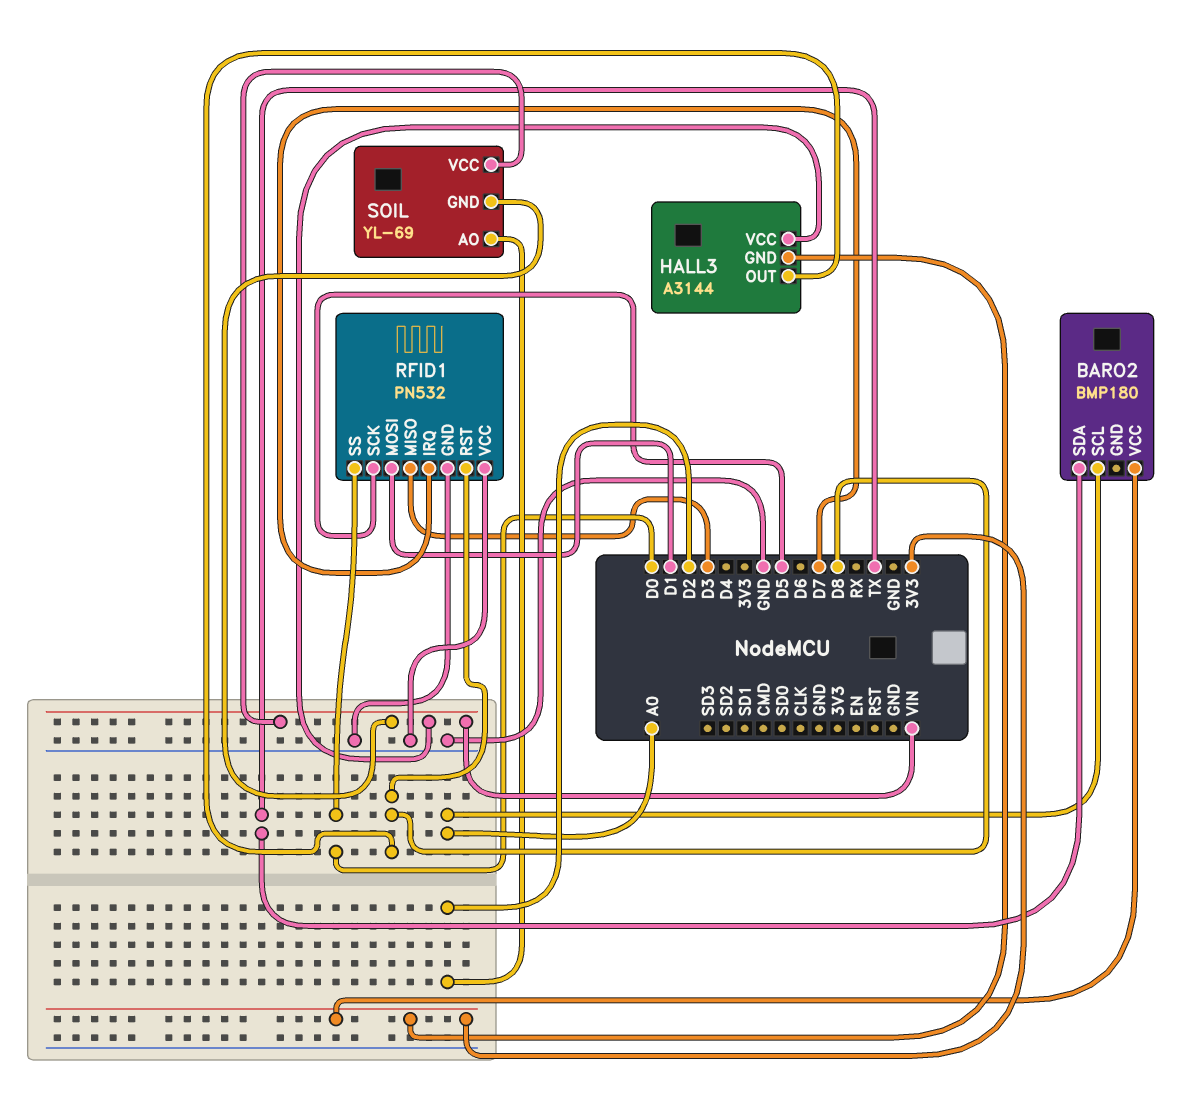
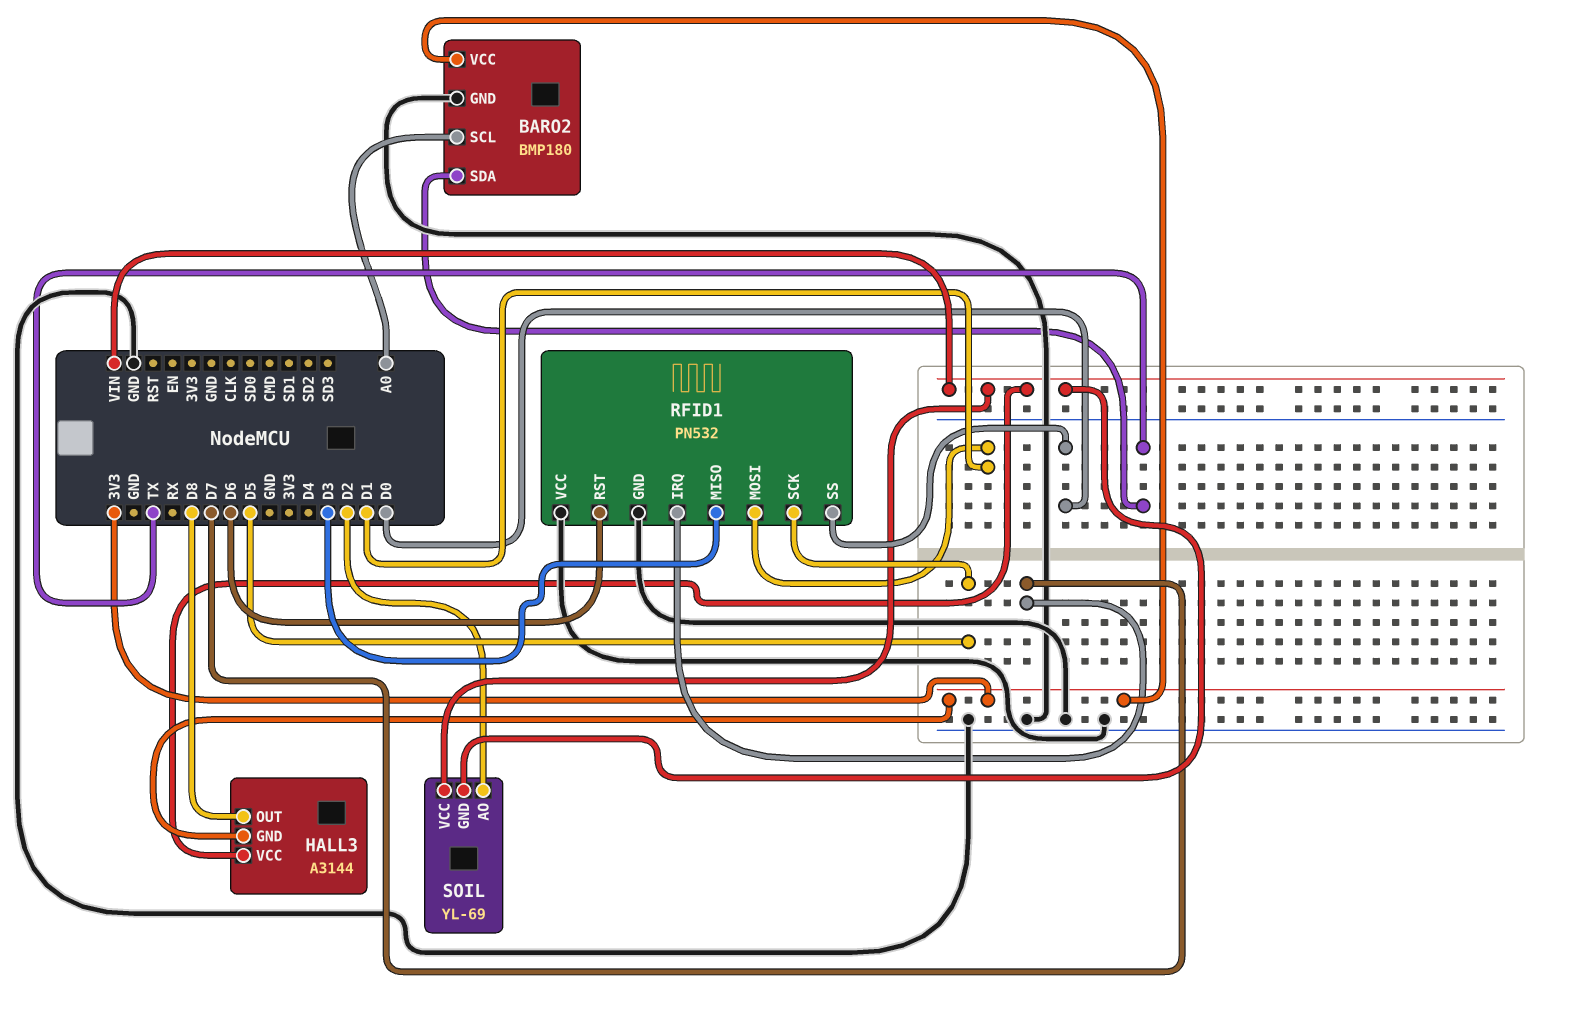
BARO2 pin GND: none -> GND
RFID1 pin RST: D8 -> D6

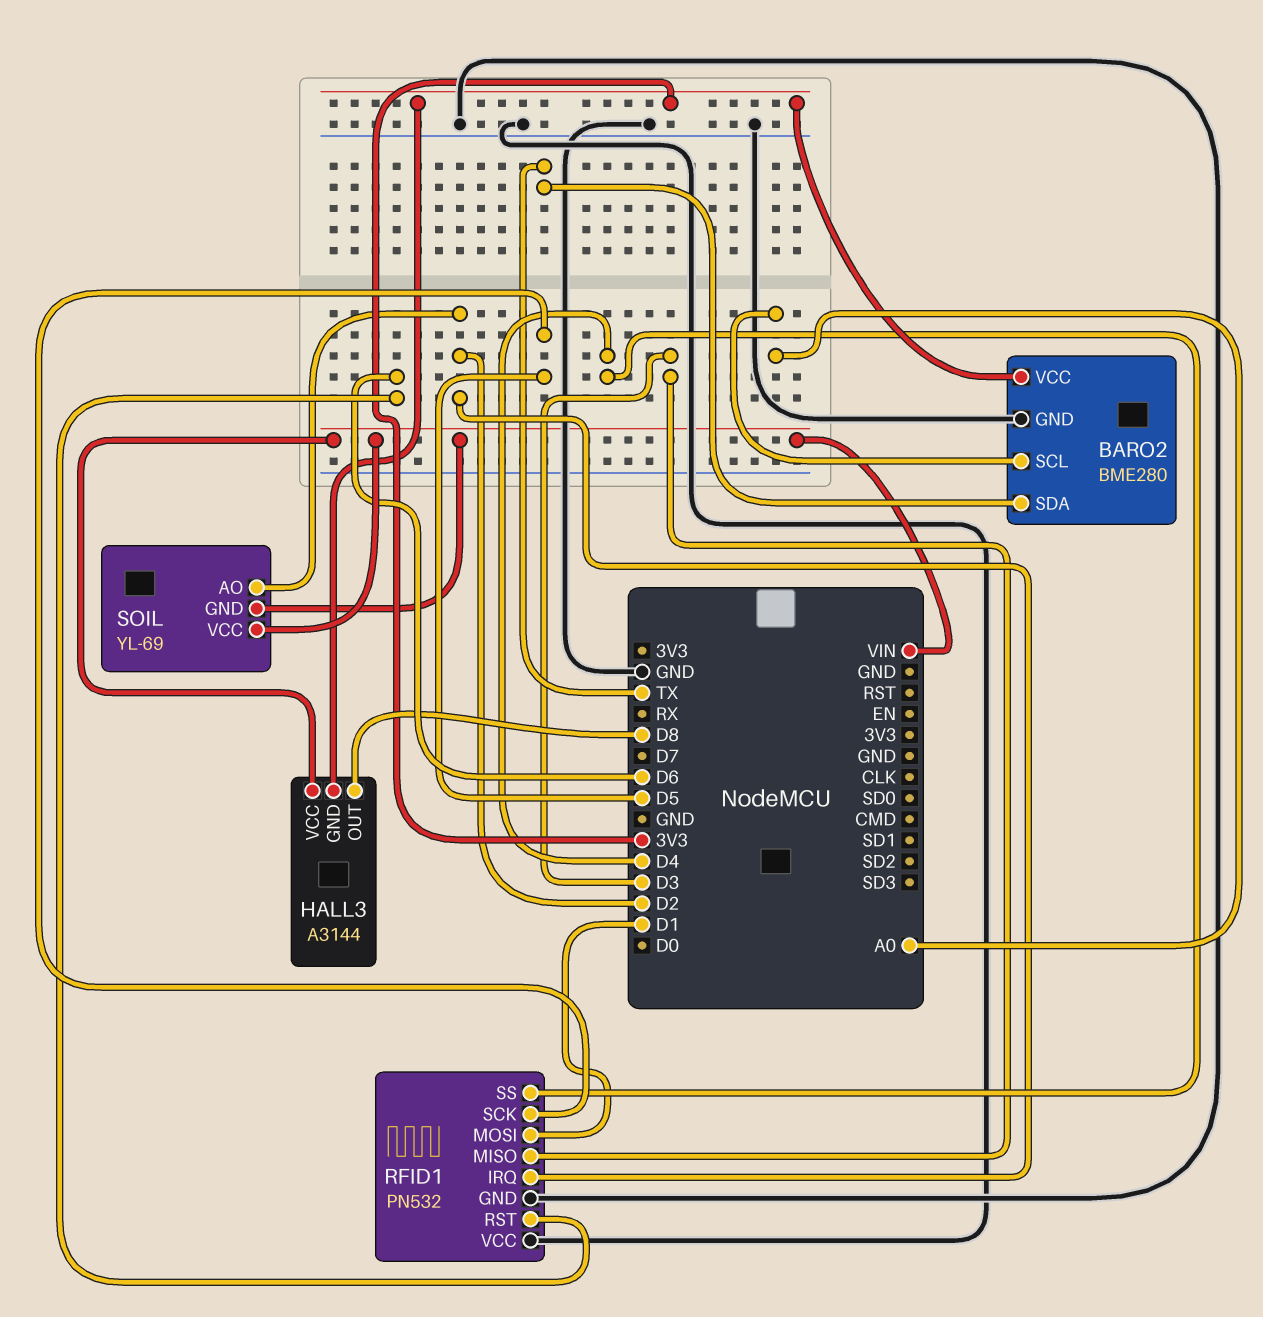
BARO2: BMP180 -> BME280
RFID1 pin IRQ: D7 -> D2
RFID1 pin SS: D0 -> D4

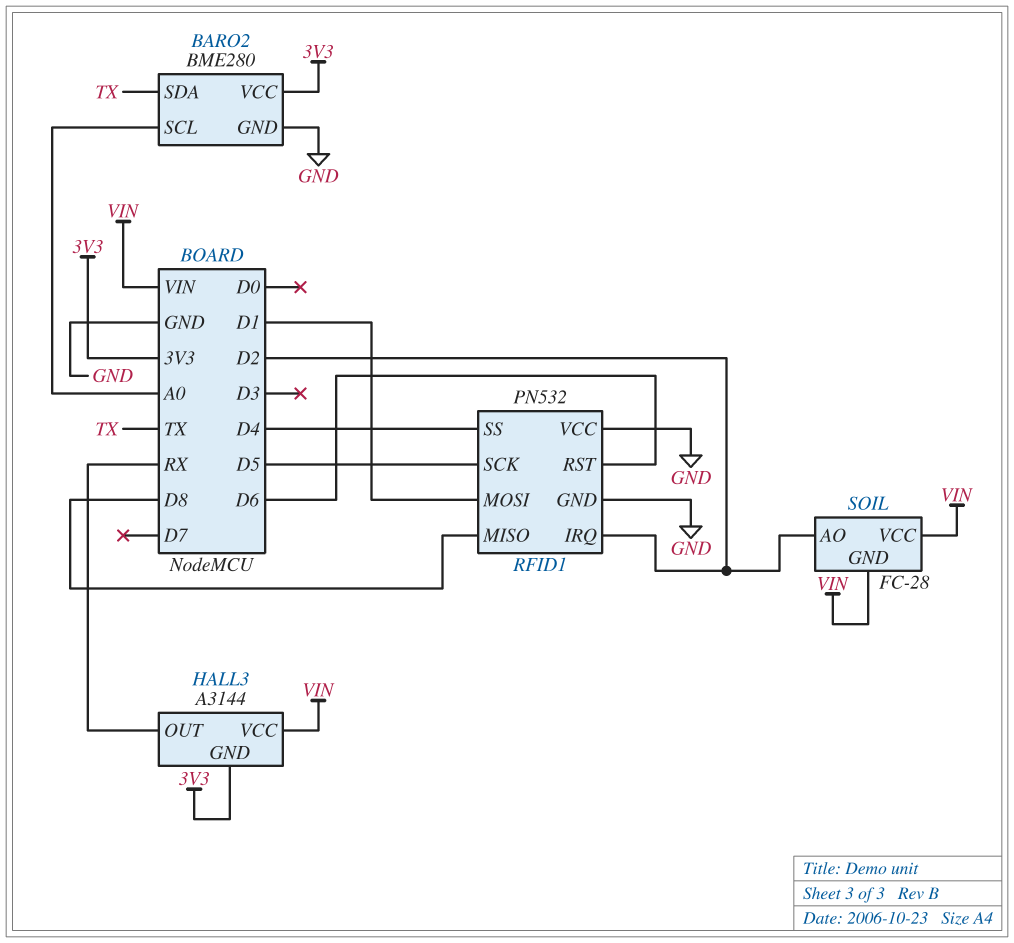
HALL3 pin OUT: D8 -> RX
RFID1 pin MISO: D3 -> D8
SOIL: YL-69 -> FC-28

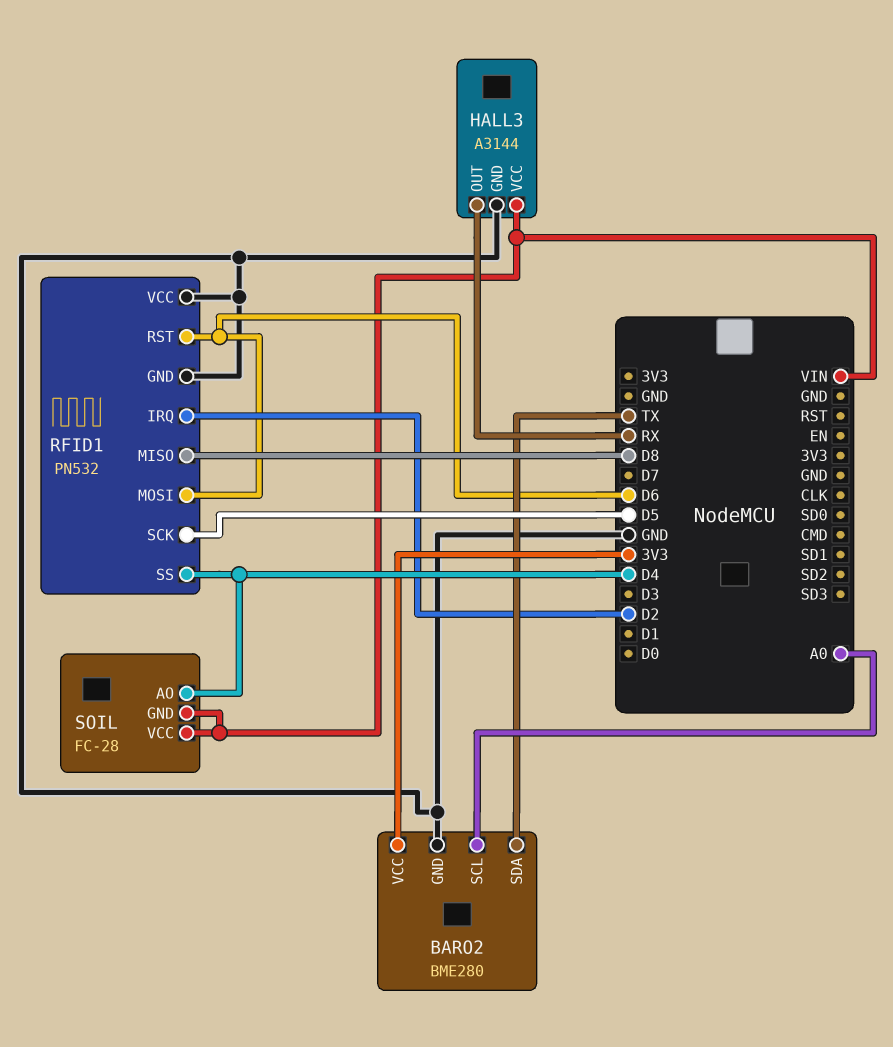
HALL3 pin GND: 3V3 -> GND
RFID1 pin MOSI: D1 -> D6
SOIL pin AO: D2 -> D4

